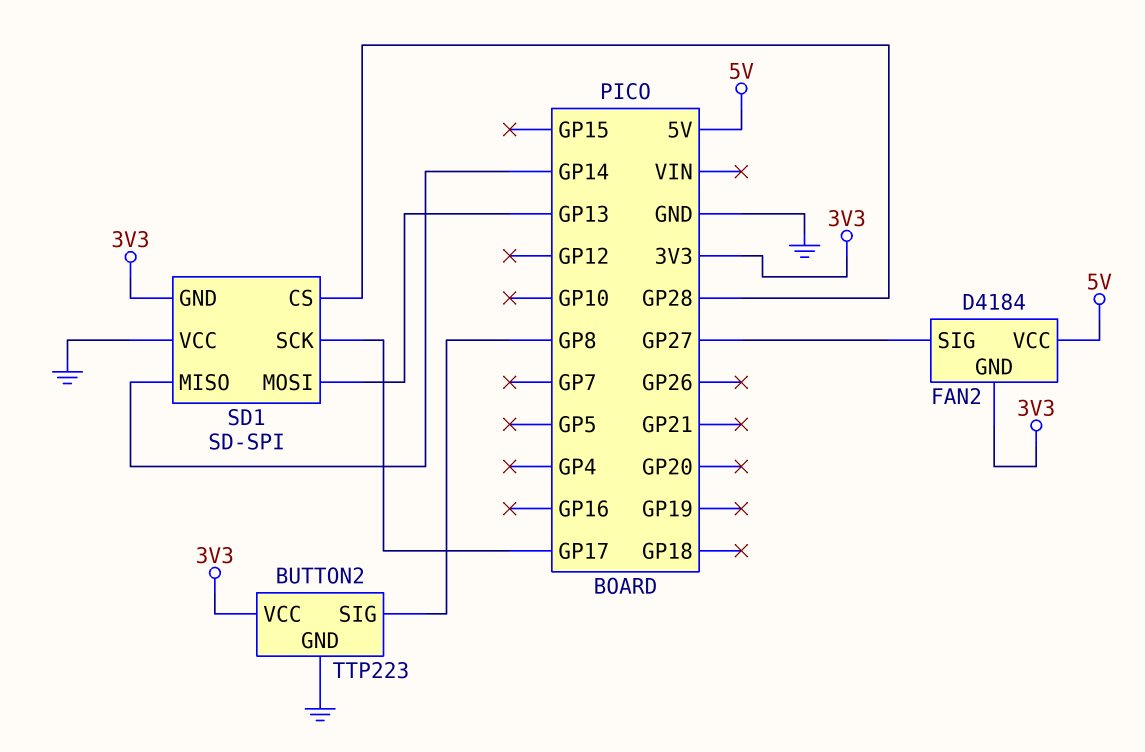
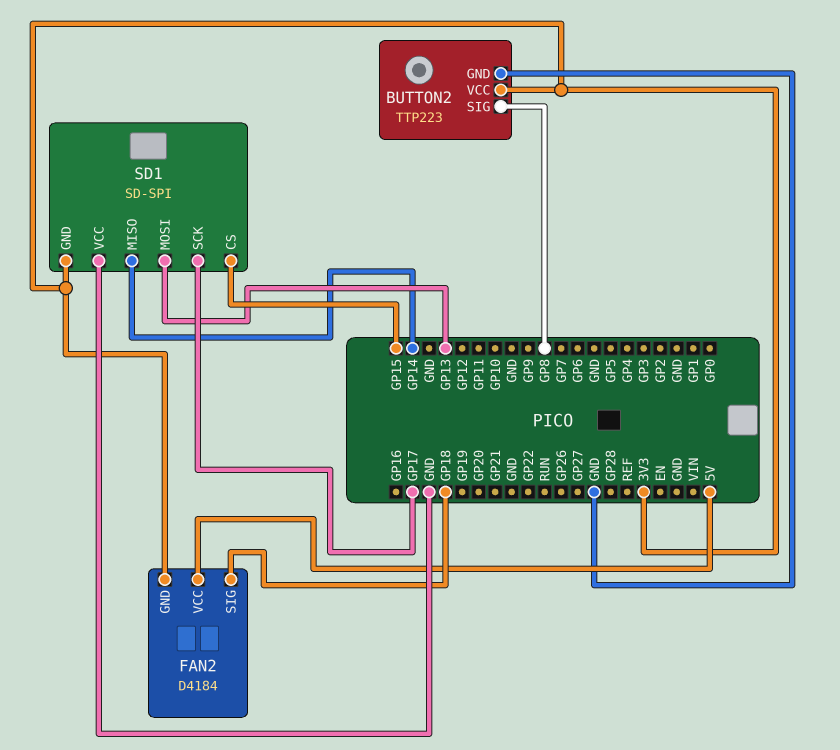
FAN2 pin SIG: GP27 -> GP18
SD1 pin CS: GP28 -> GP15

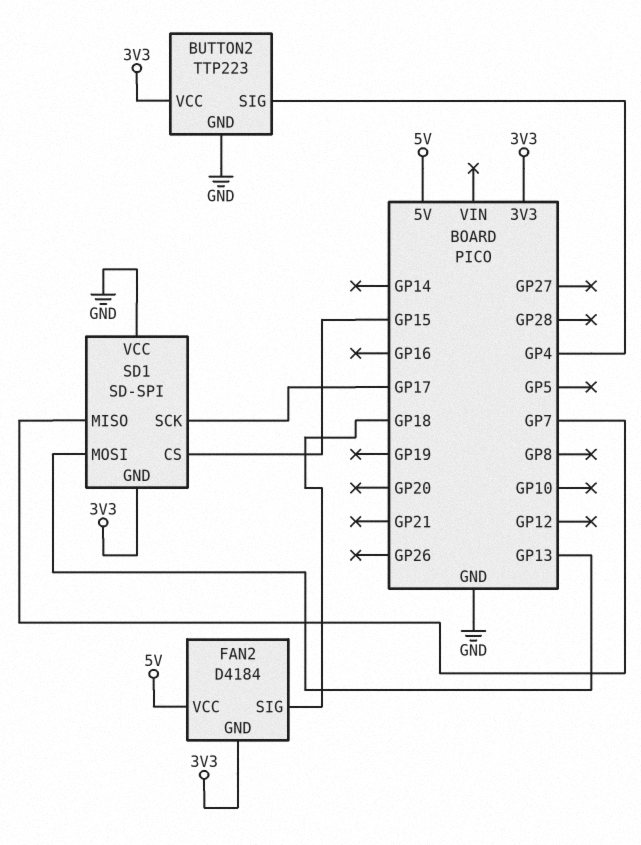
BUTTON2 pin SIG: GP8 -> GP4
SD1 pin MISO: GP14 -> GP7

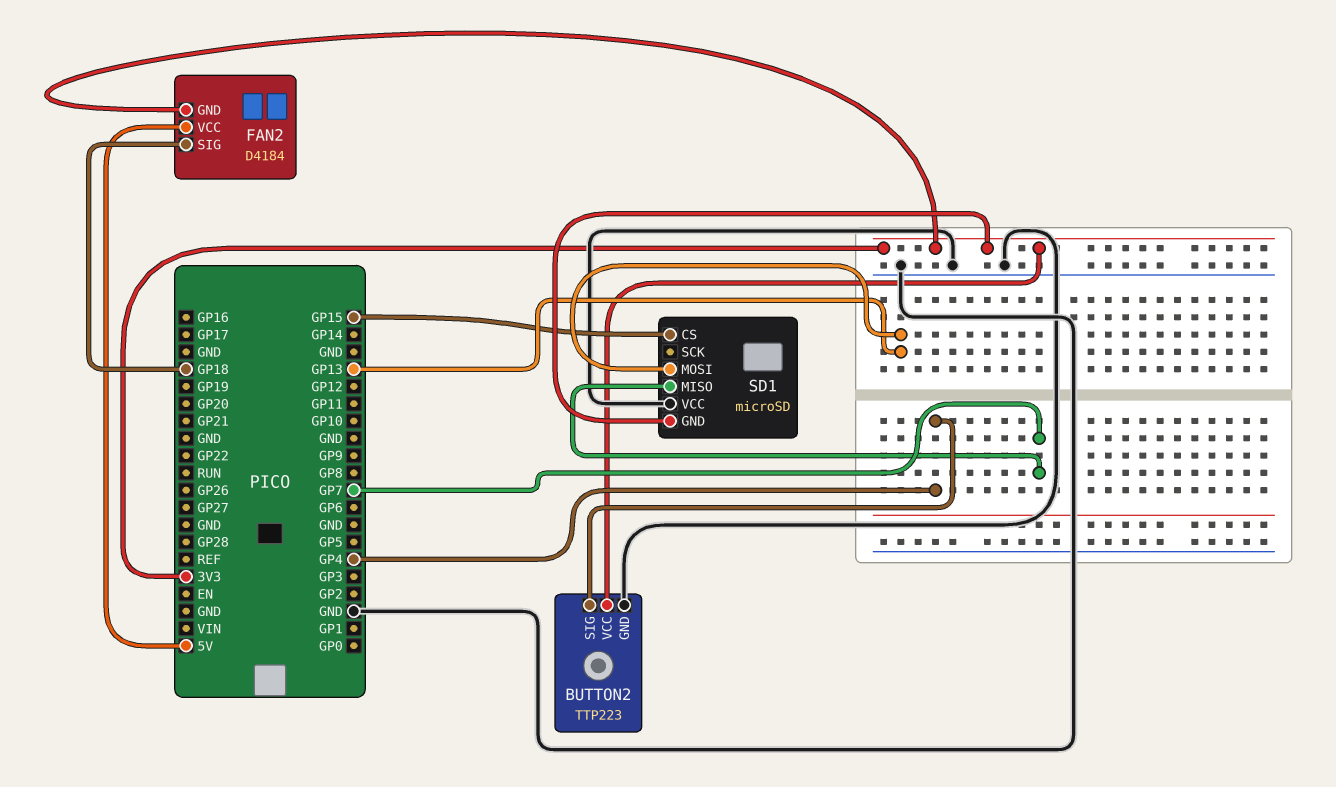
SD1: SD-SPI -> microSD
SD1 pin SCK: GP17 -> none

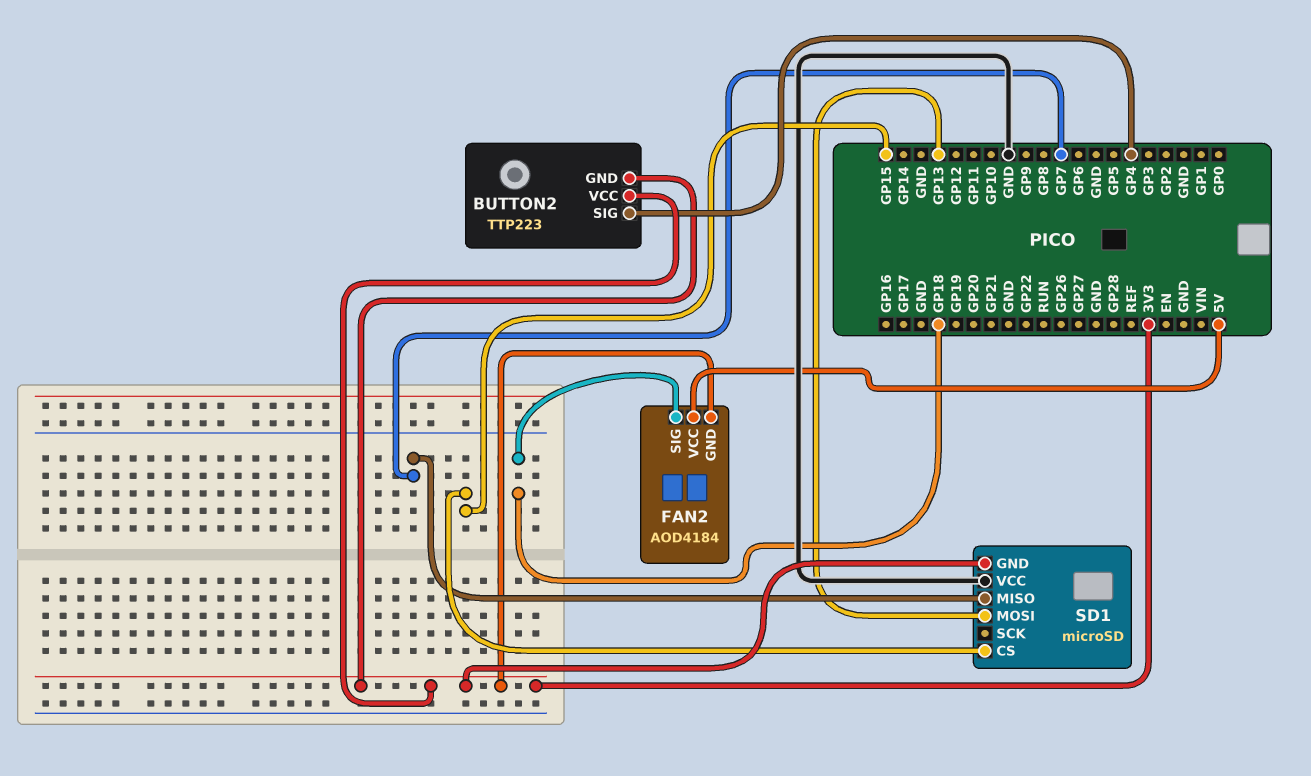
BUTTON2 pin GND: GND -> 3V3
FAN2: D4184 -> AOD4184

